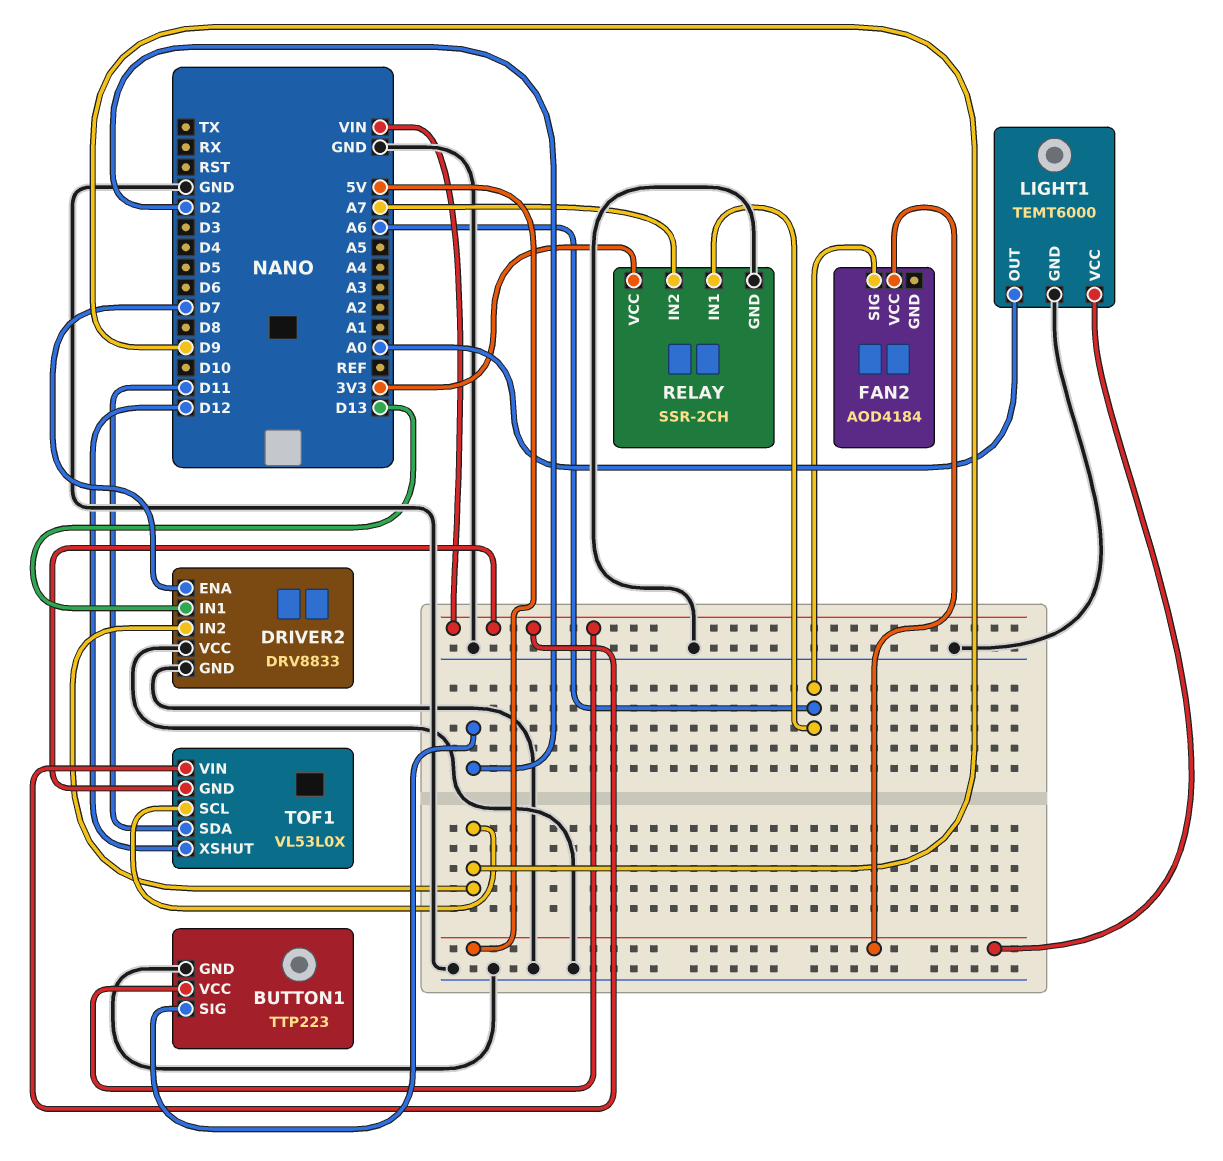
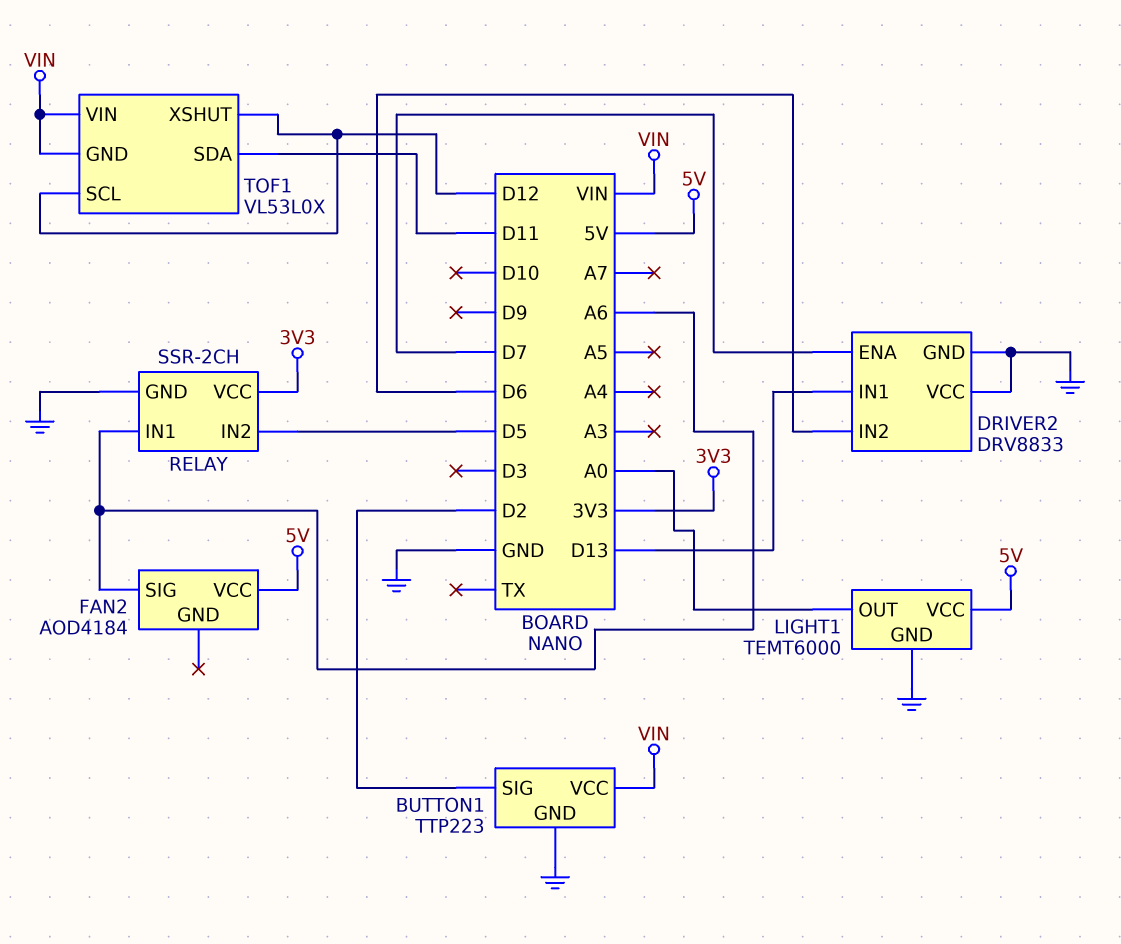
DRIVER2 pin IN2: D9 -> D6
RELAY pin IN2: A7 -> D5
TOF1 pin SCL: D9 -> D12

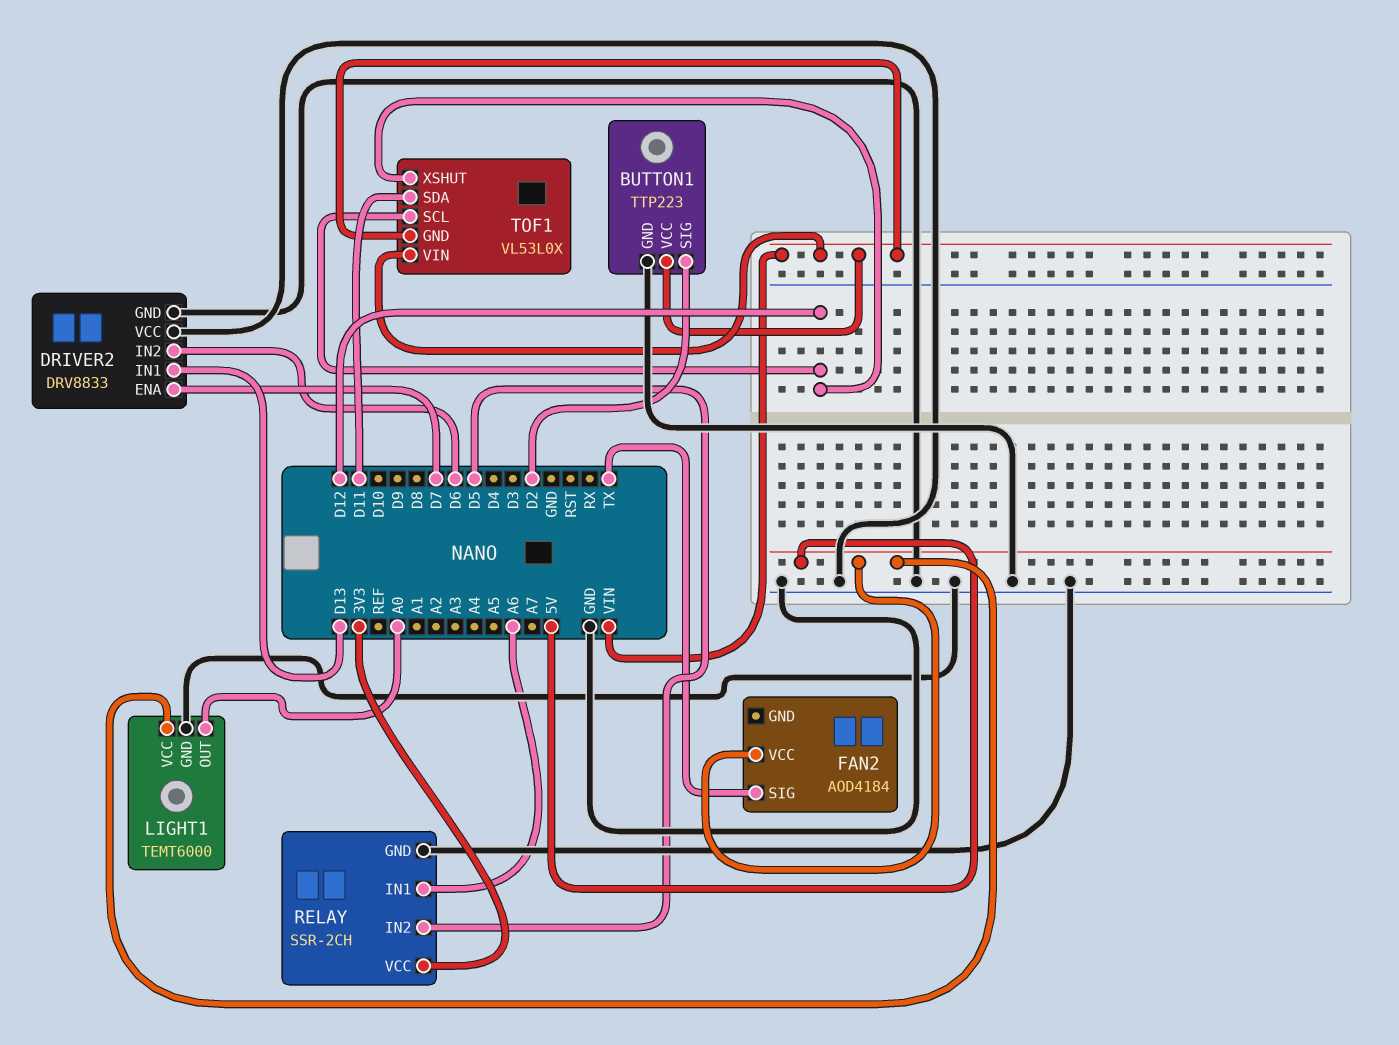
FAN2 pin SIG: A6 -> TX

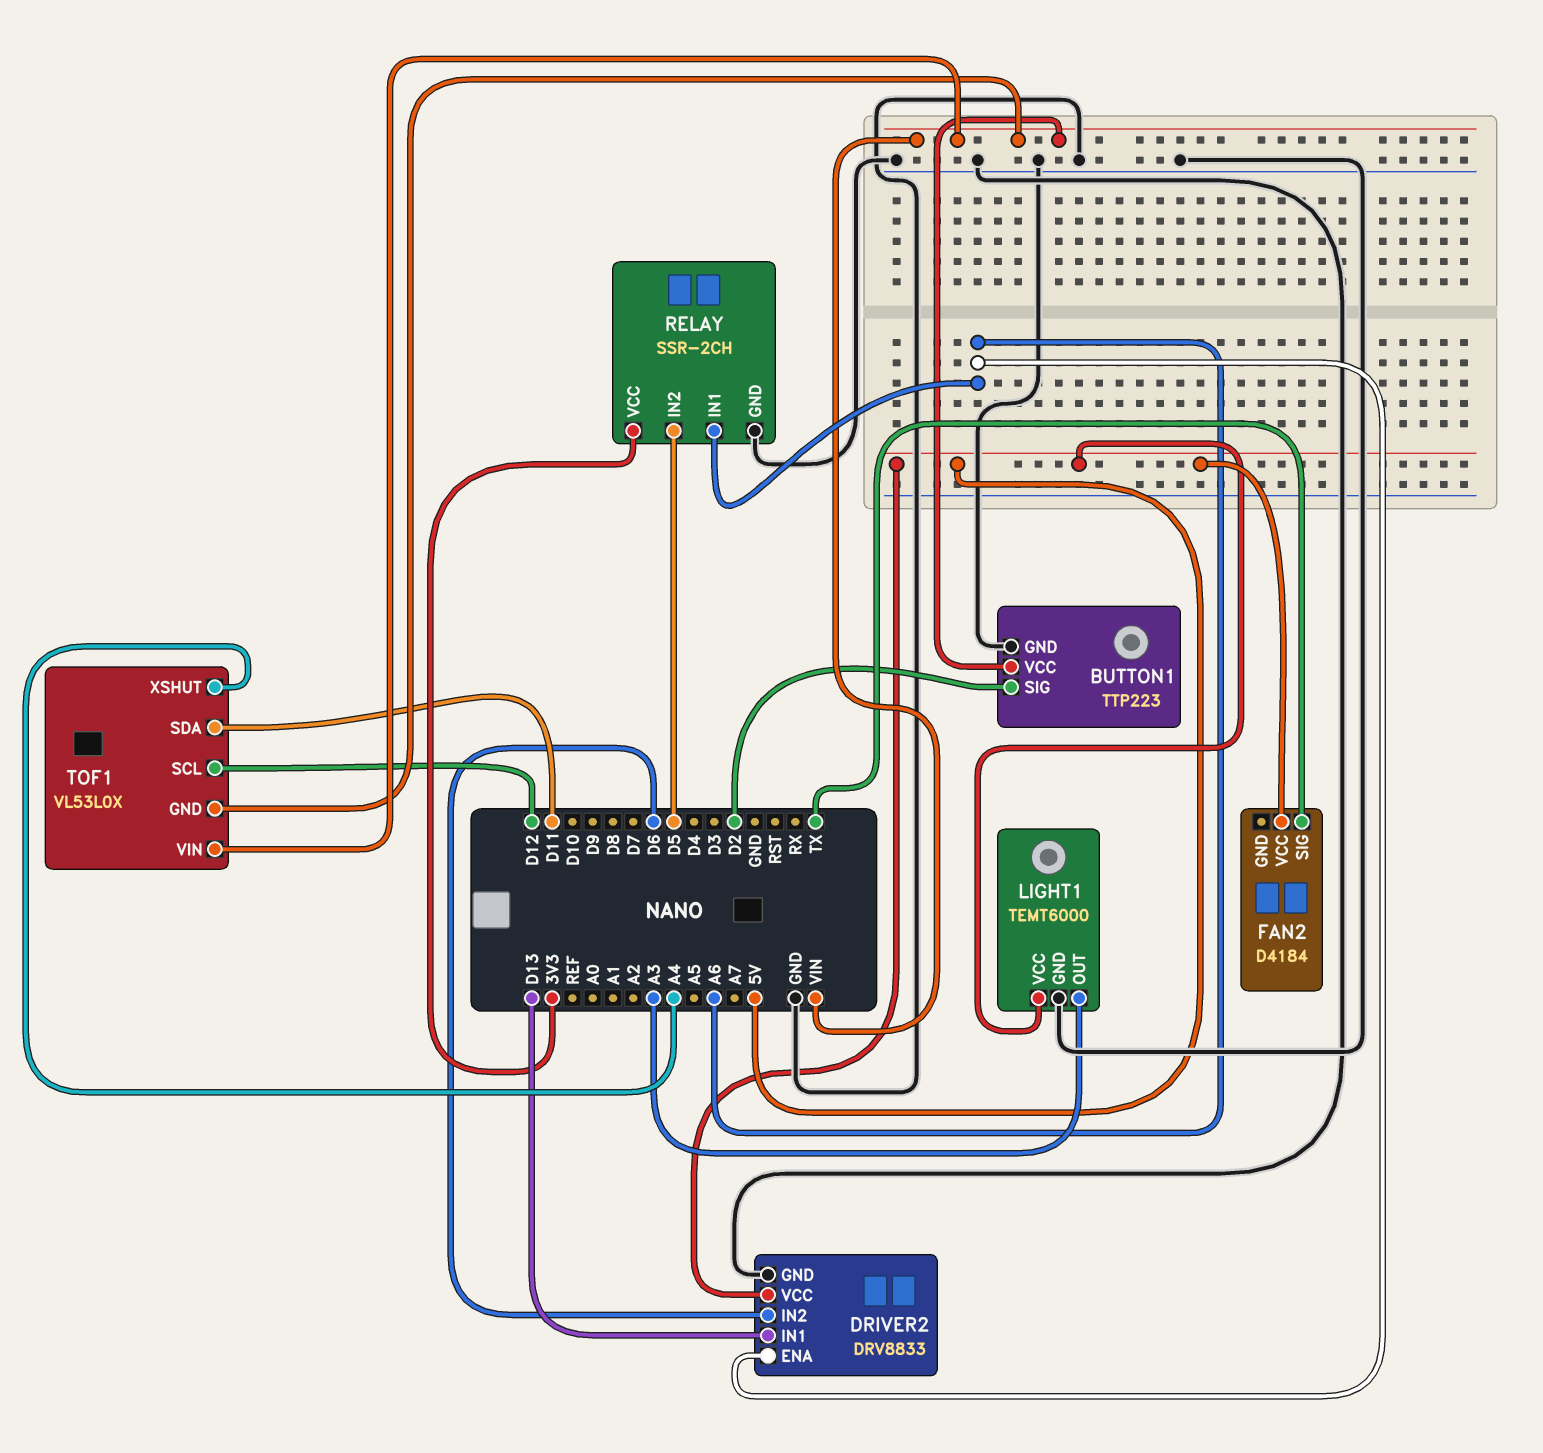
DRIVER2 pin ENA: D7 -> A6
DRIVER2 pin VCC: GND -> 5V
FAN2: AOD4184 -> D4184
LIGHT1 pin OUT: A0 -> A3
TOF1 pin XSHUT: D12 -> A4

